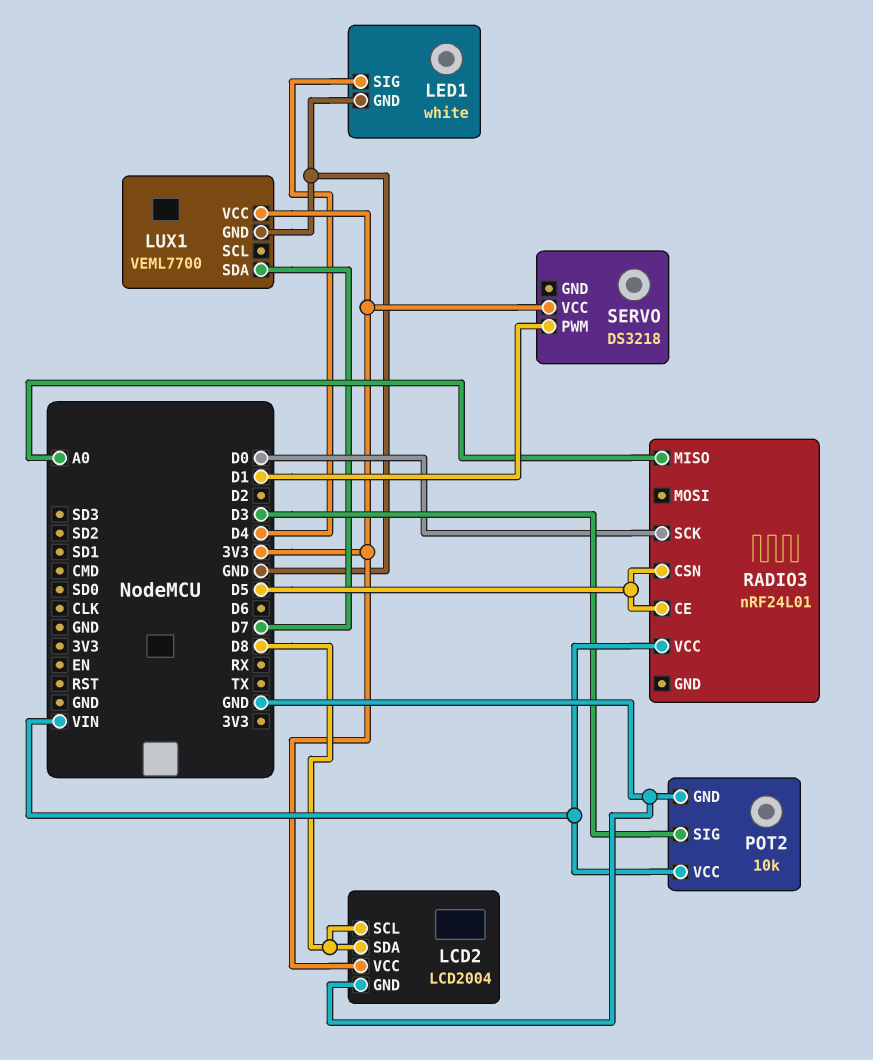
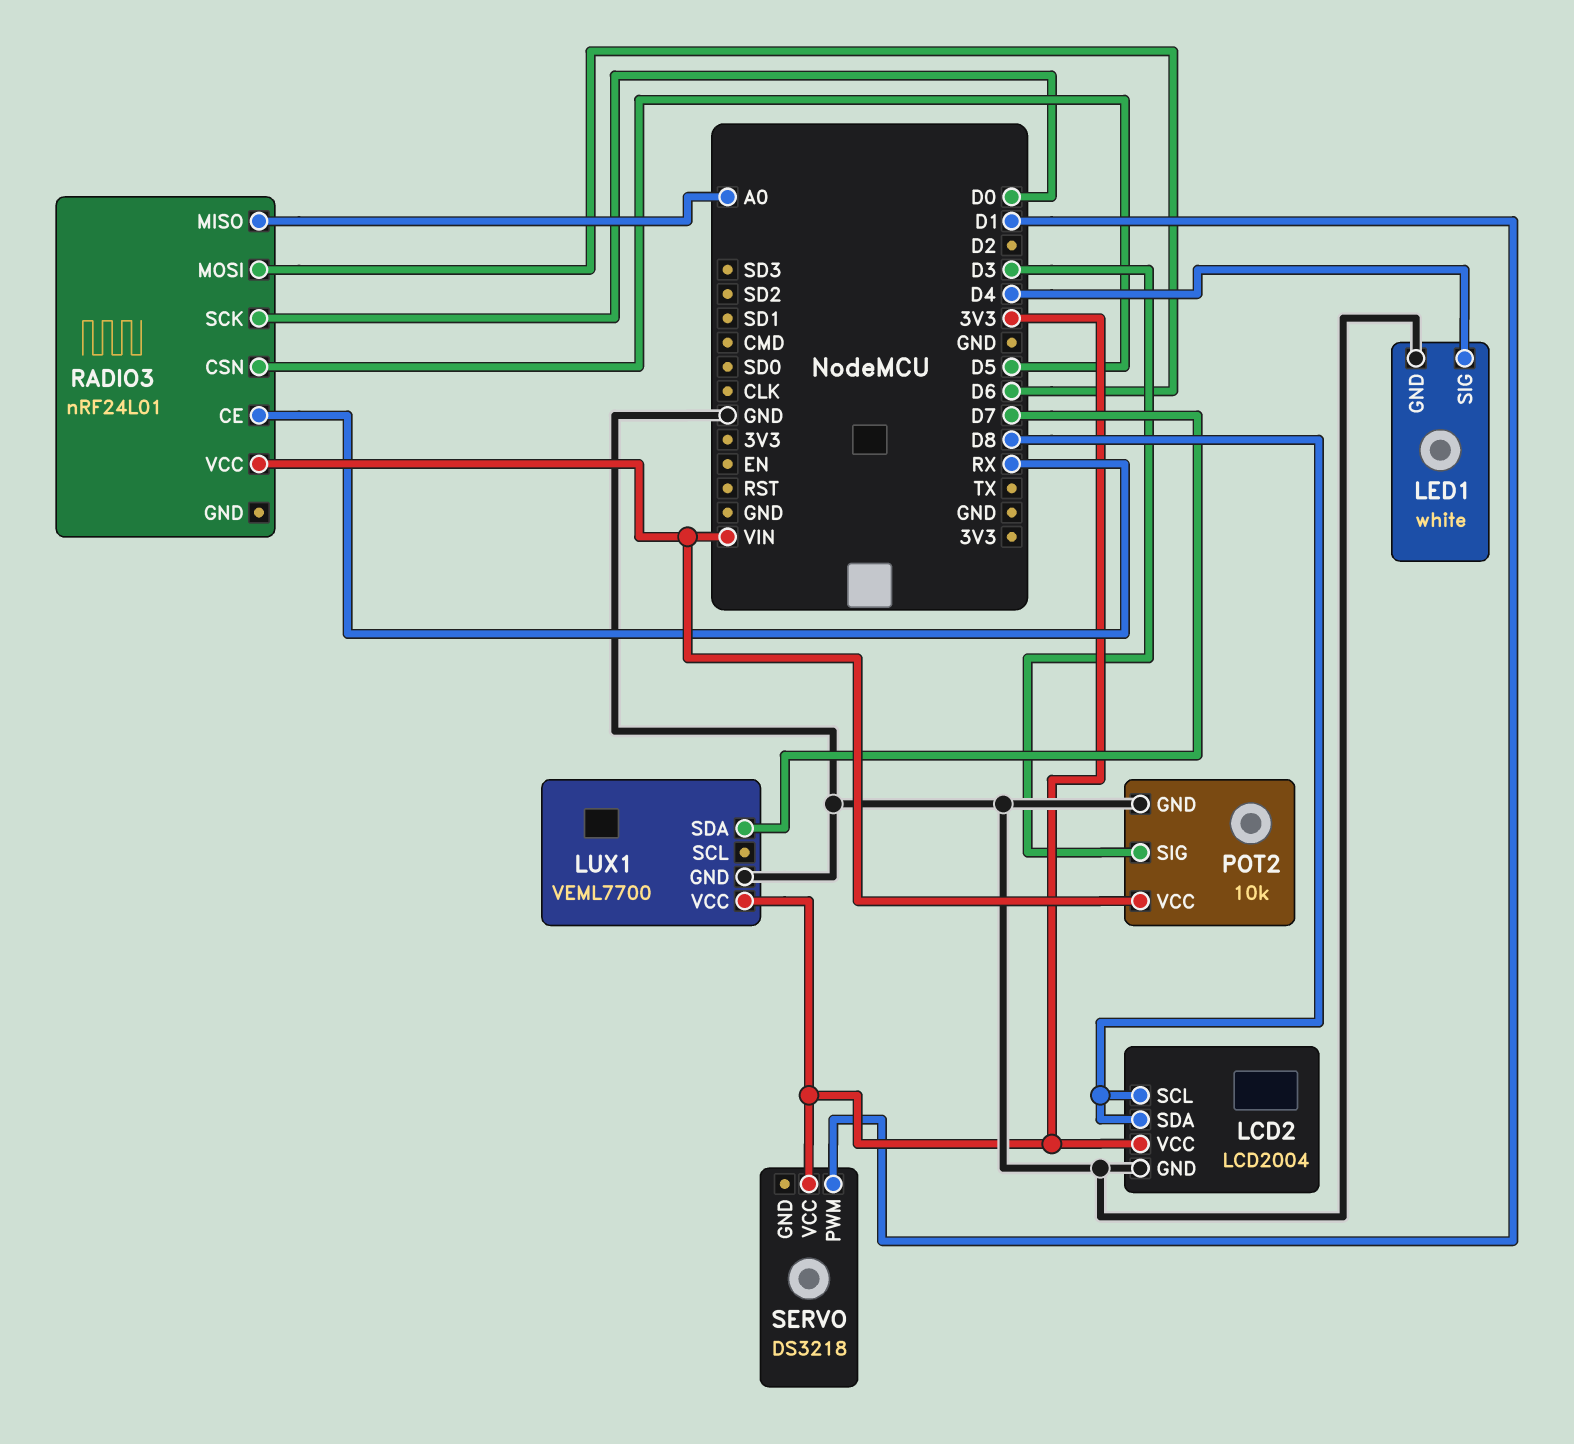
RADIO3 pin CE: D5 -> RX
RADIO3 pin MOSI: none -> D6

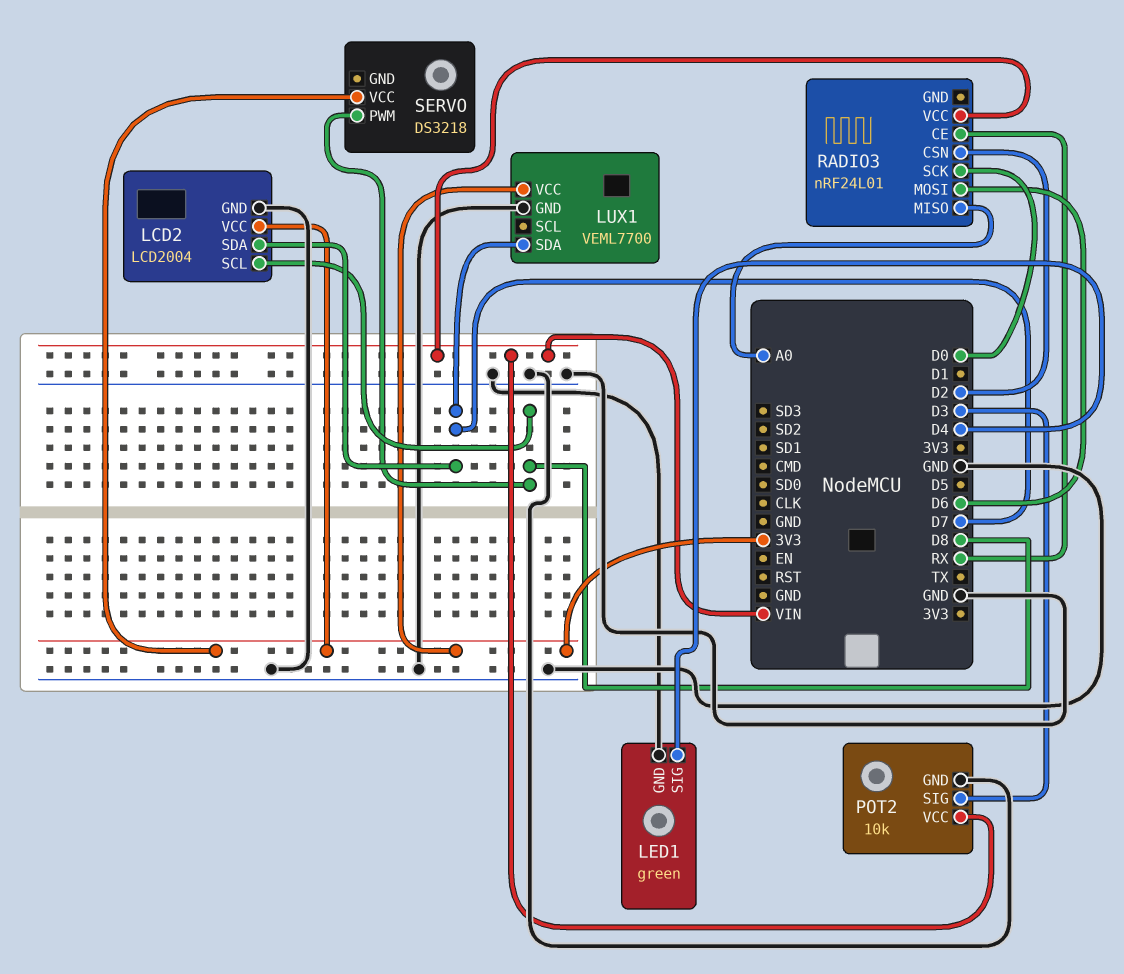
LCD2 pin SDA: D8 -> D7
LED1: white -> green
RADIO3 pin CSN: D5 -> D2
SERVO pin PWM: D1 -> D8

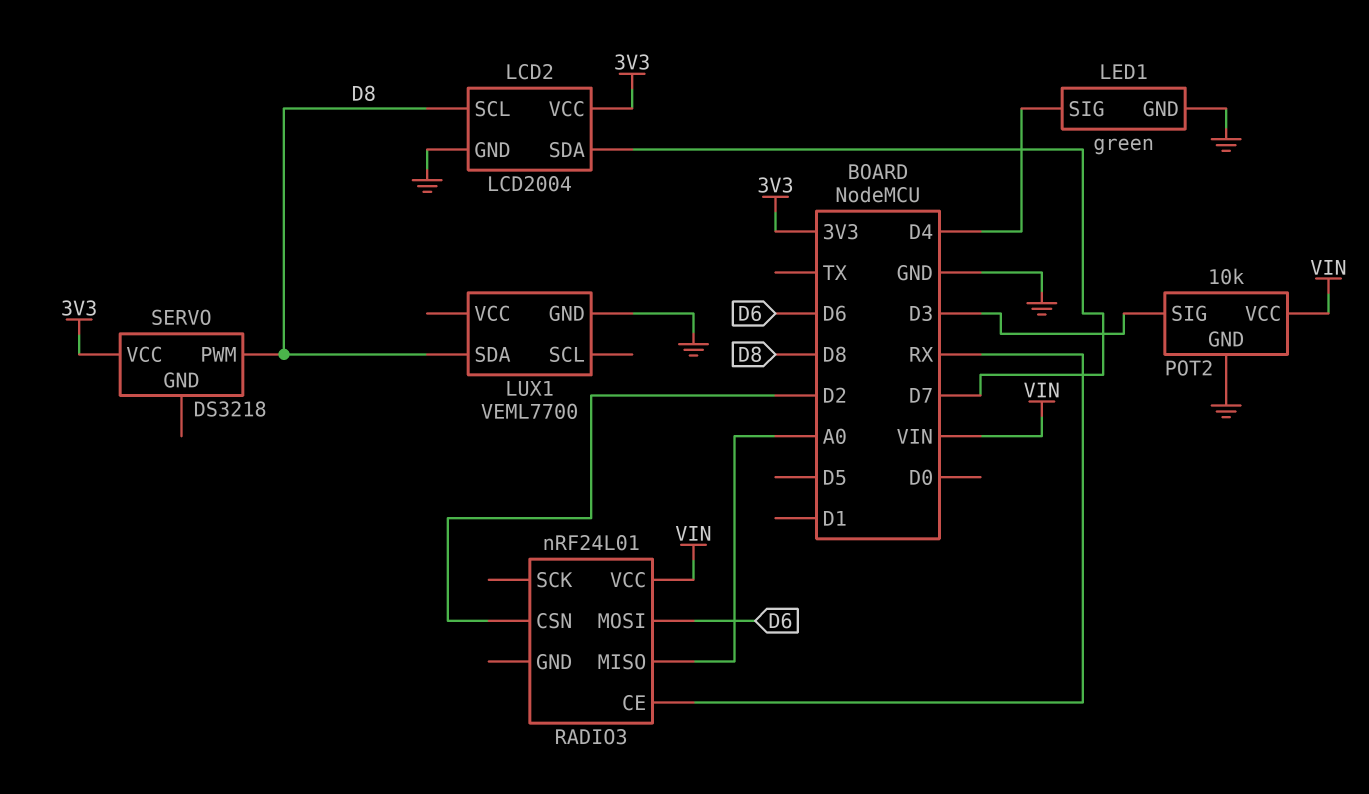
LUX1 pin SDA: D7 -> D8
LUX1 pin VCC: 3V3 -> none
RADIO3 pin SCK: D0 -> none

